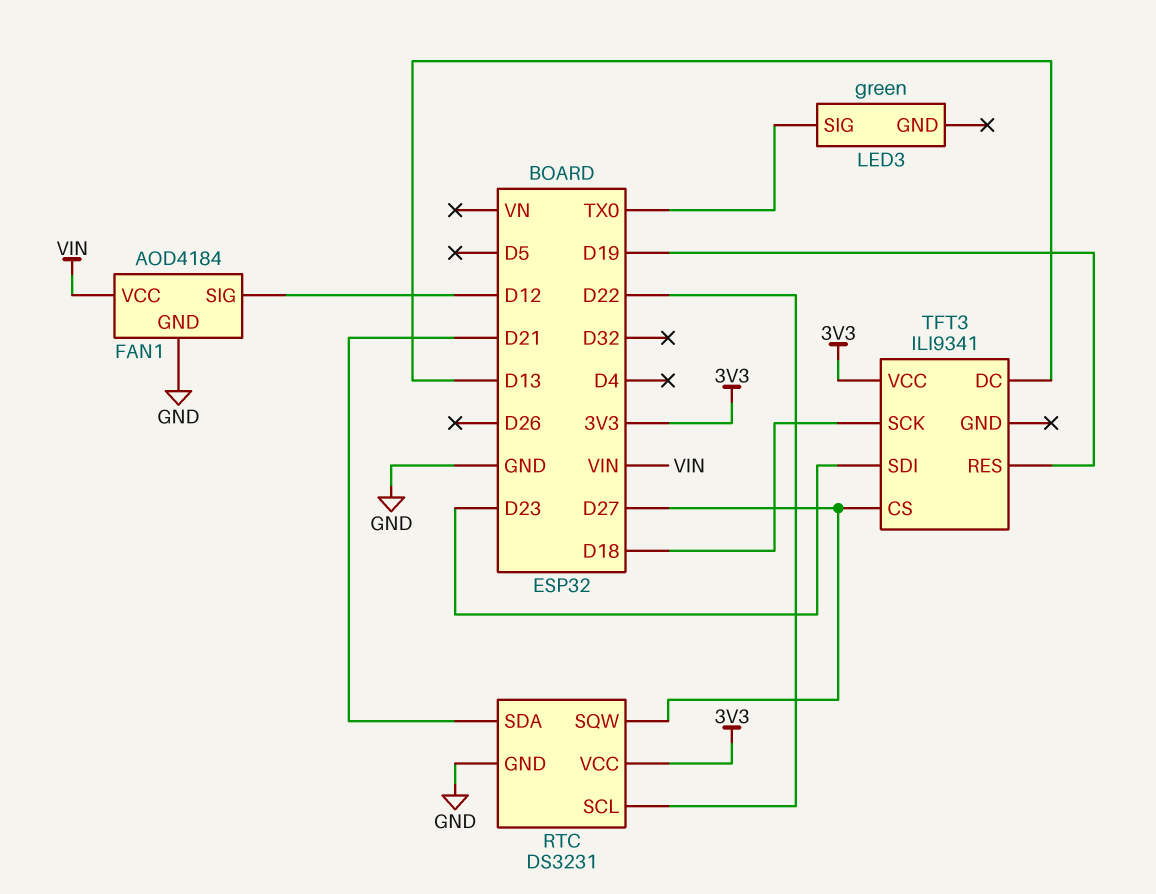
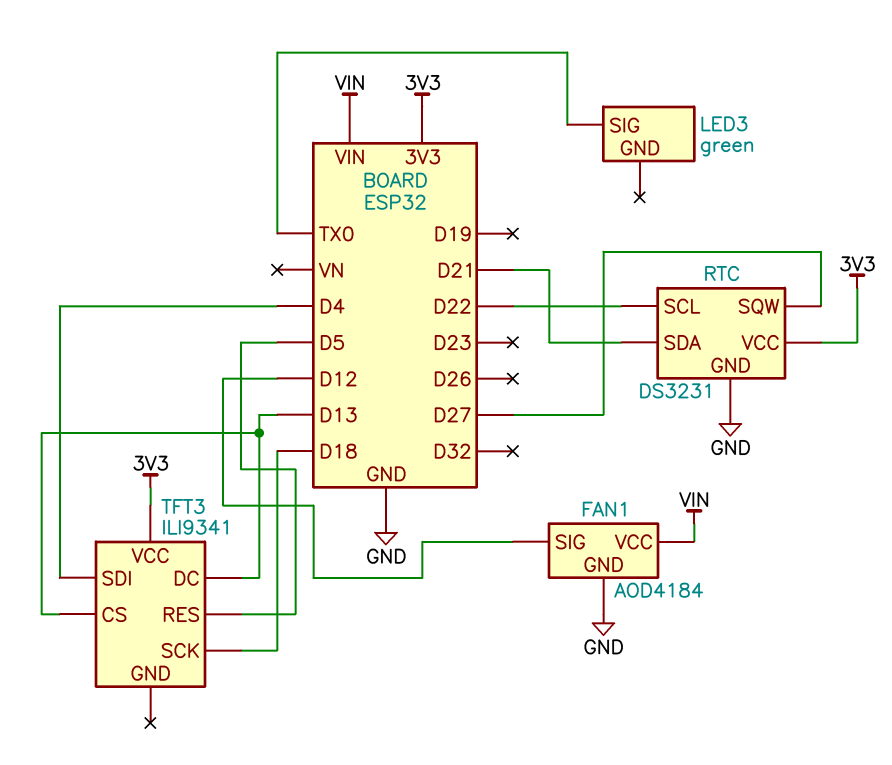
TFT3 pin CS: D27 -> D13
TFT3 pin RES: D19 -> D5
TFT3 pin SDI: D23 -> D4

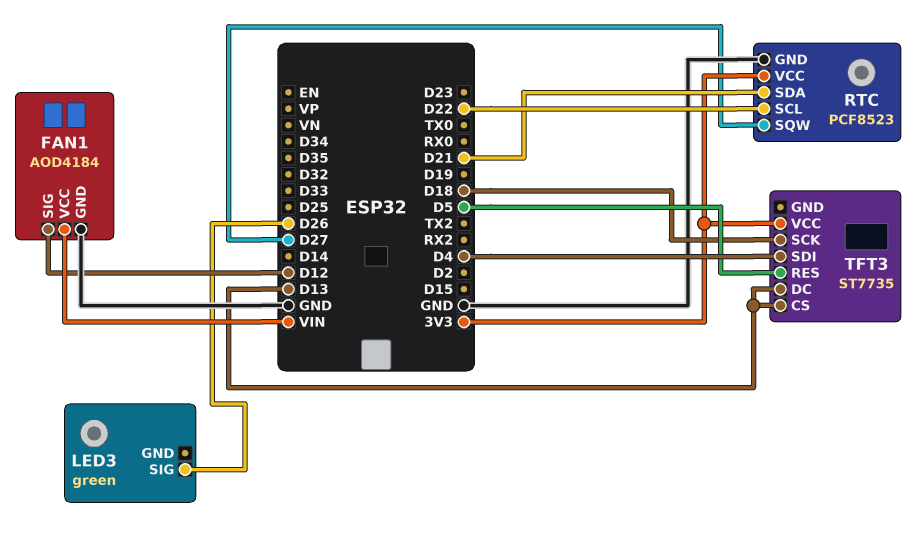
LED3 pin SIG: TX0 -> D26
RTC: DS3231 -> PCF8523
TFT3: ILI9341 -> ST7735

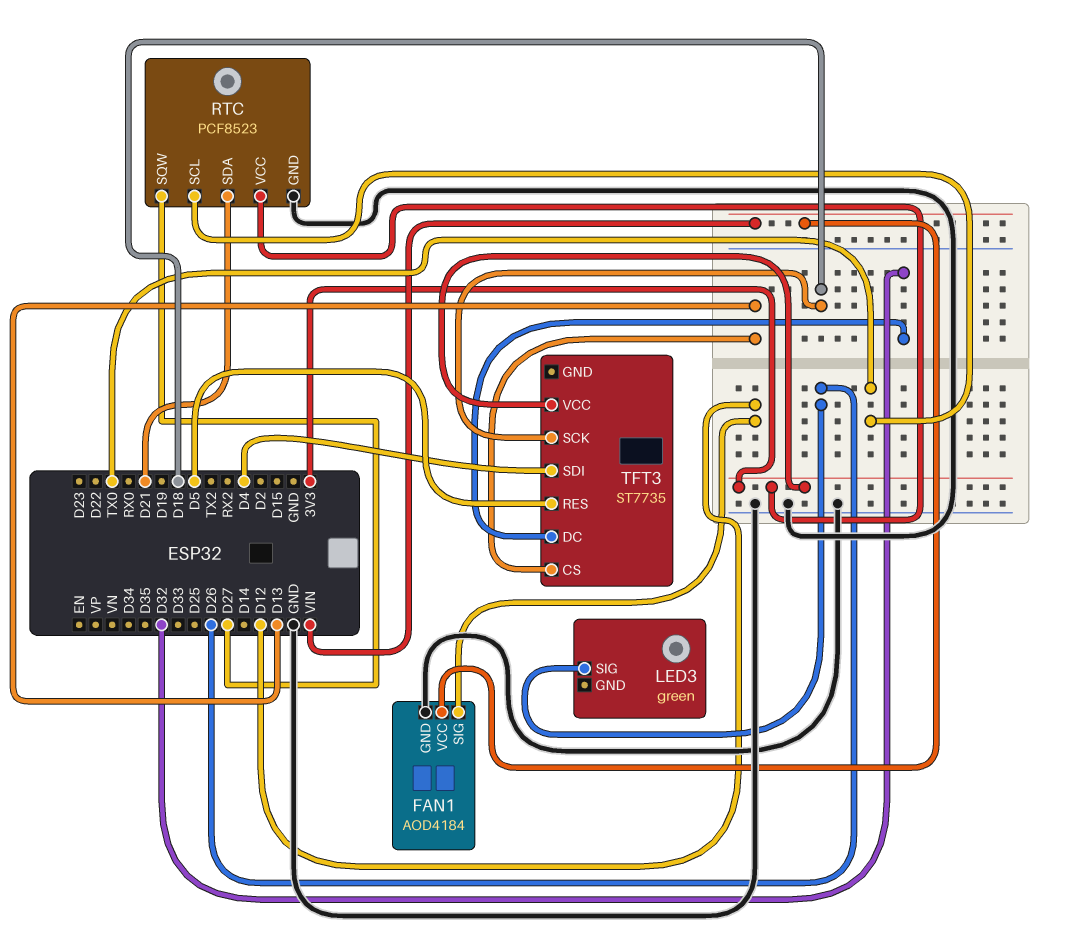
RTC pin SCL: D22 -> TX0
TFT3 pin DC: D13 -> D32

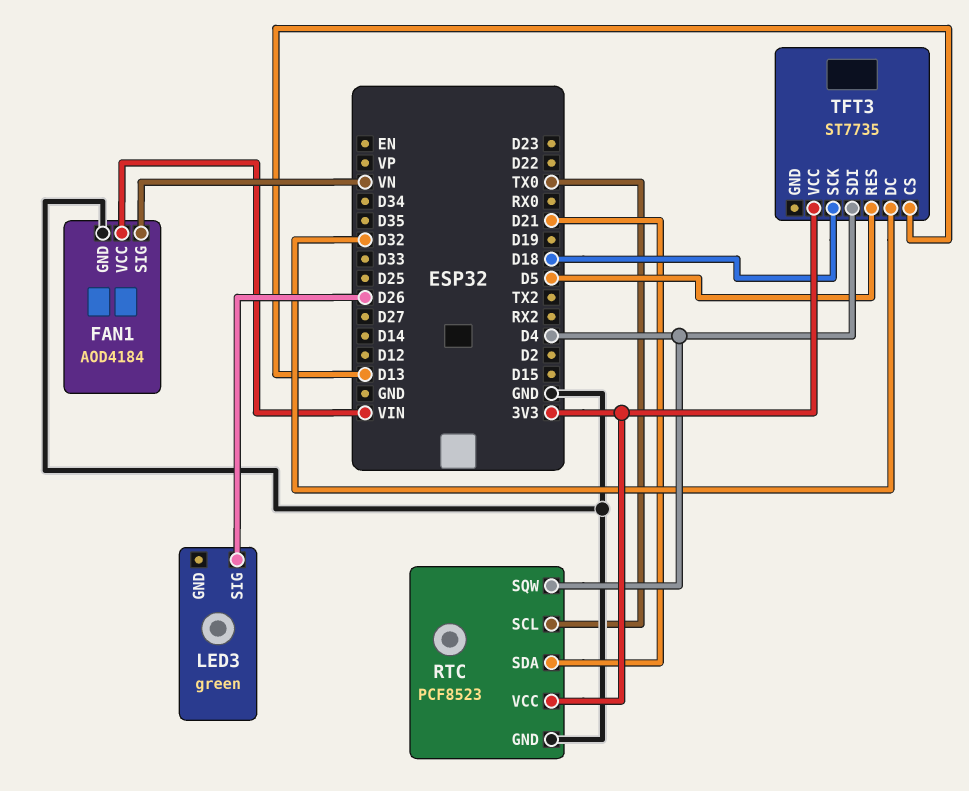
FAN1 pin SIG: D12 -> VN
RTC pin SQW: D27 -> D4

